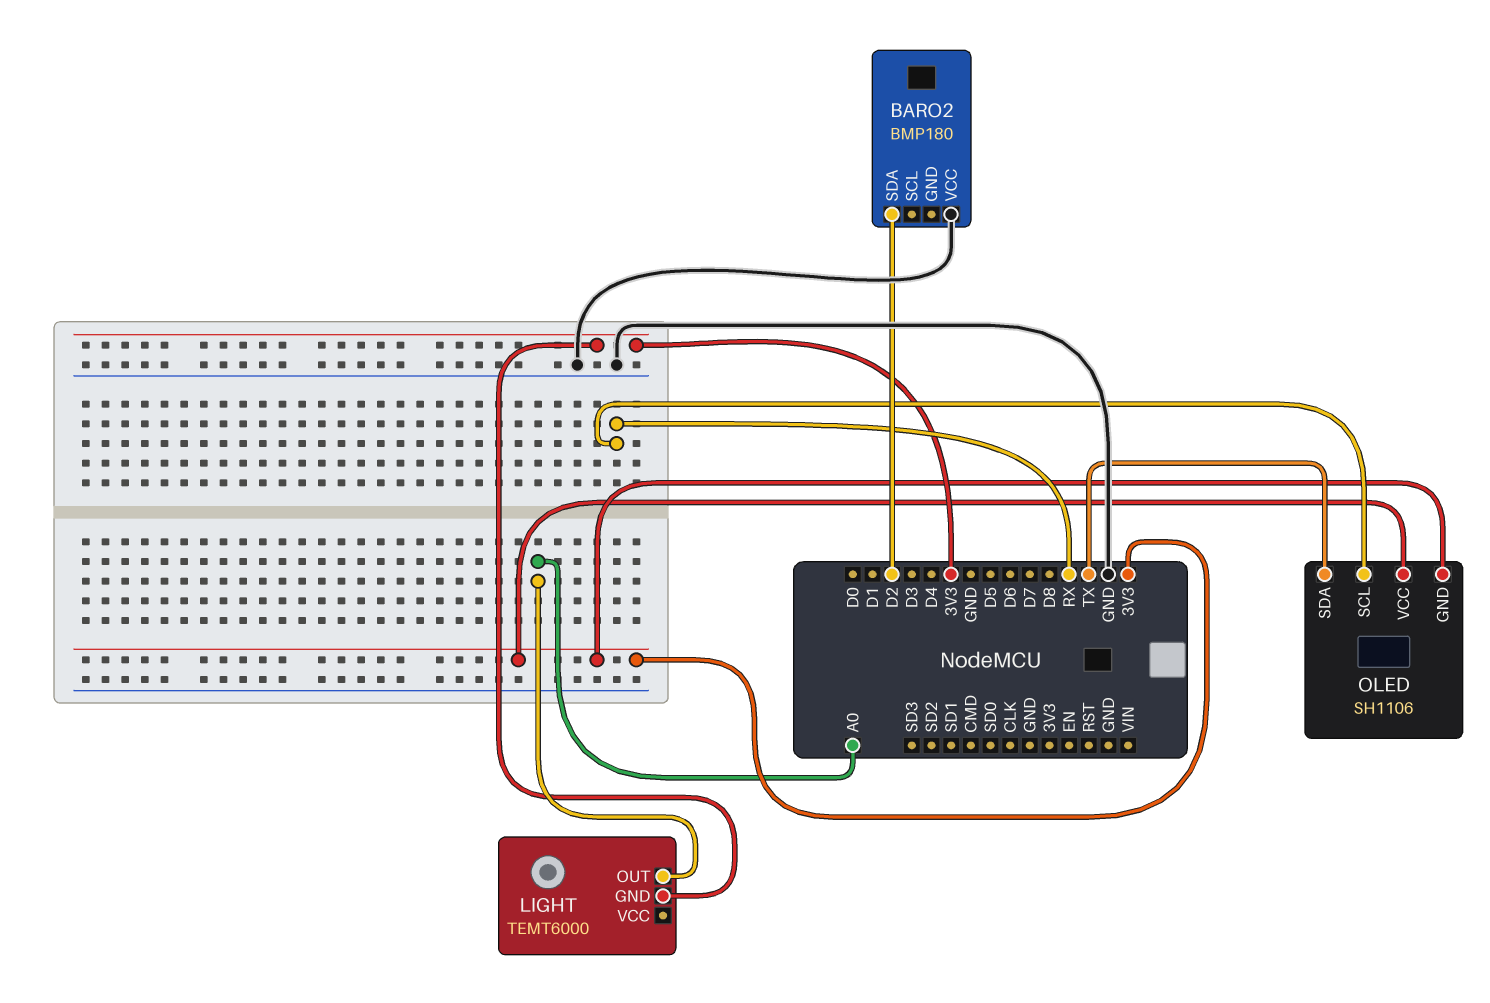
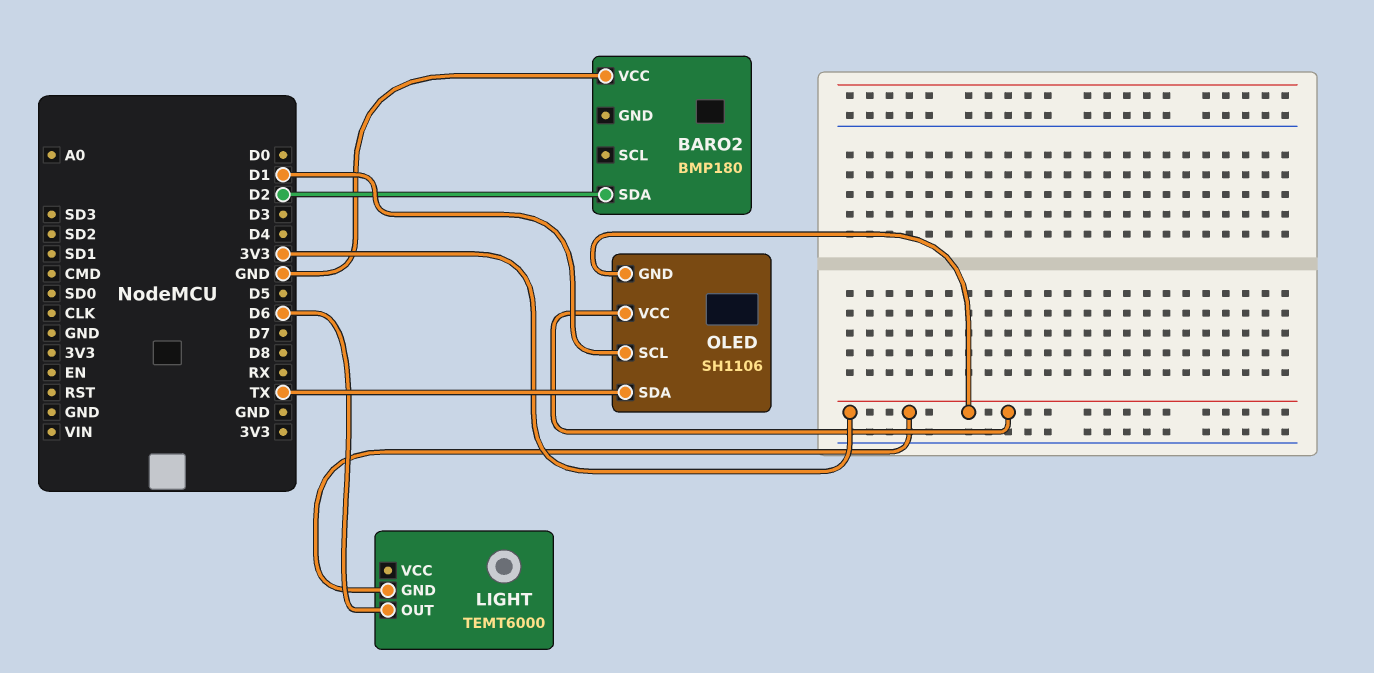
LIGHT pin OUT: A0 -> D6
OLED pin SCL: RX -> D1

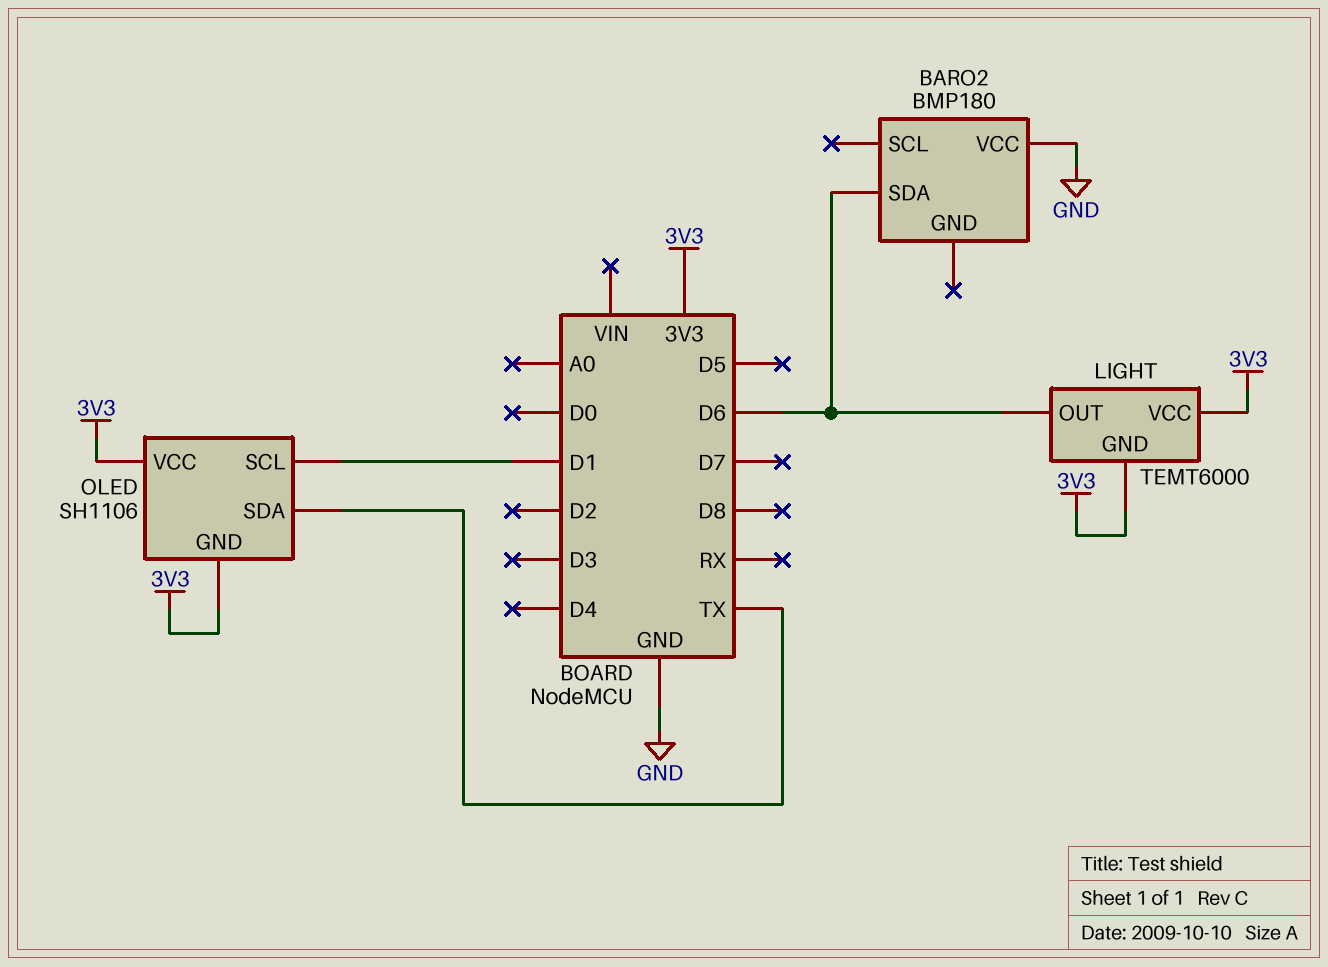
BARO2 pin SDA: D2 -> D6
LIGHT pin VCC: none -> 3V3

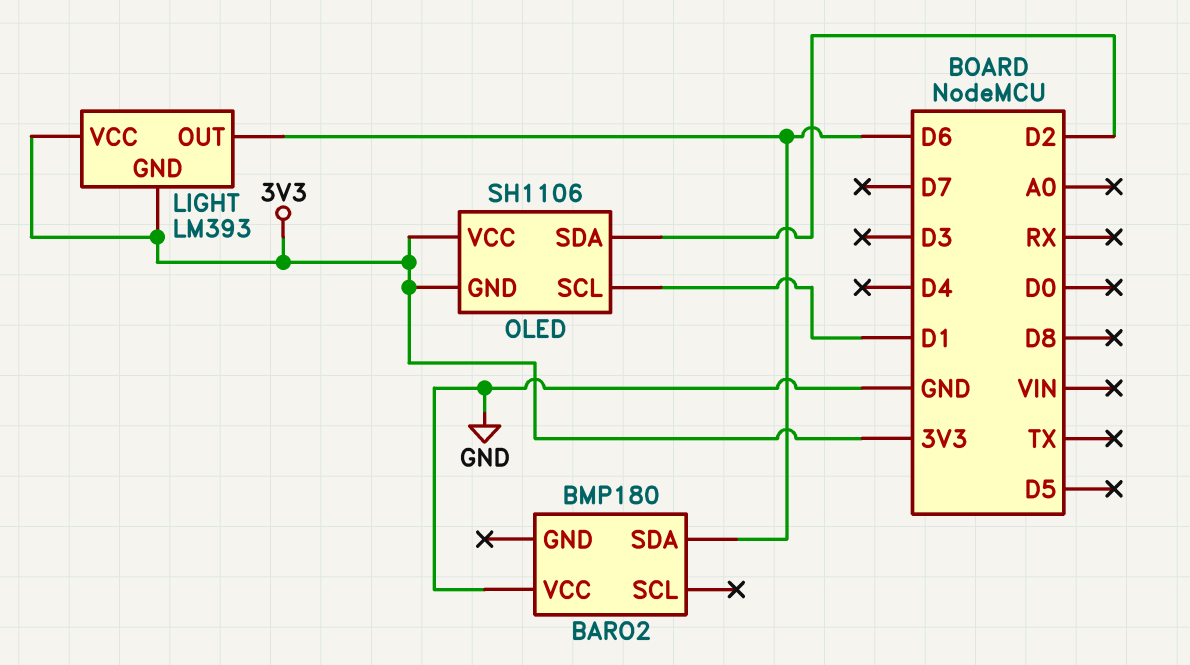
LIGHT: TEMT6000 -> LM393
OLED pin SDA: TX -> D2

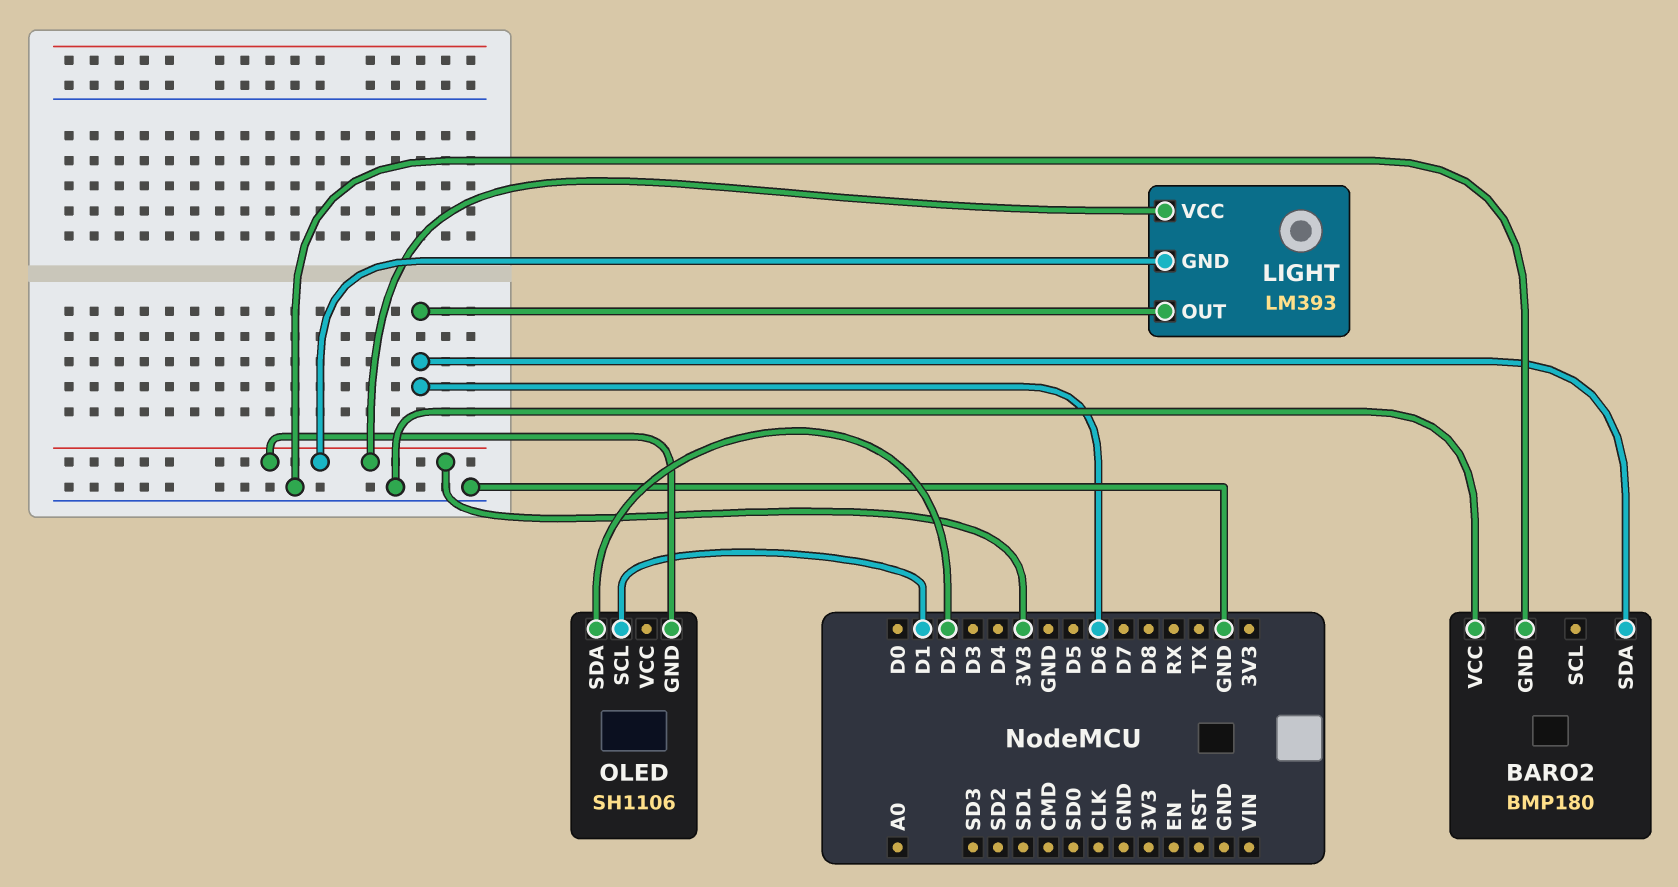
BARO2 pin GND: none -> GND
OLED pin VCC: 3V3 -> none

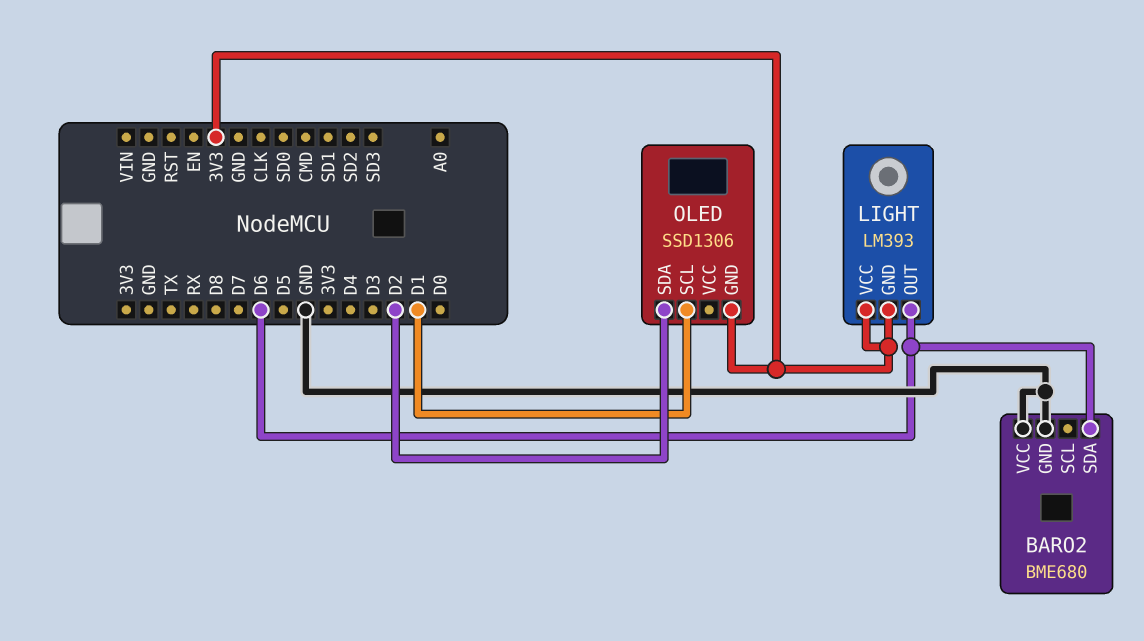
BARO2: BMP180 -> BME680
OLED: SH1106 -> SSD1306

